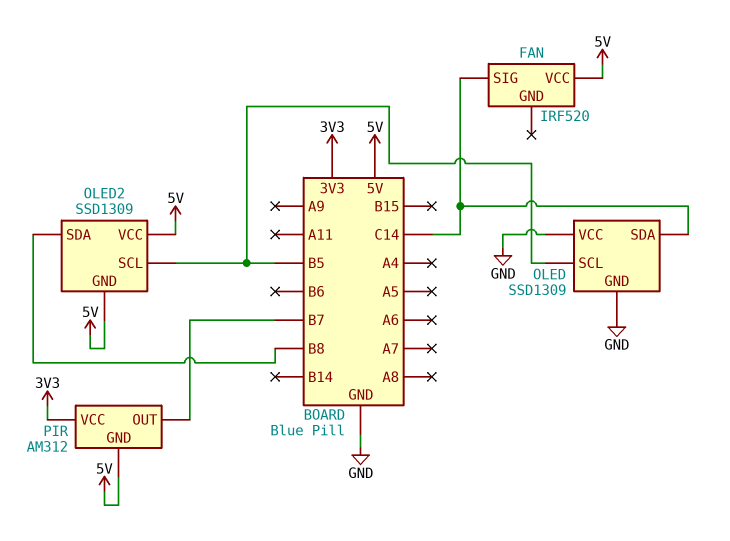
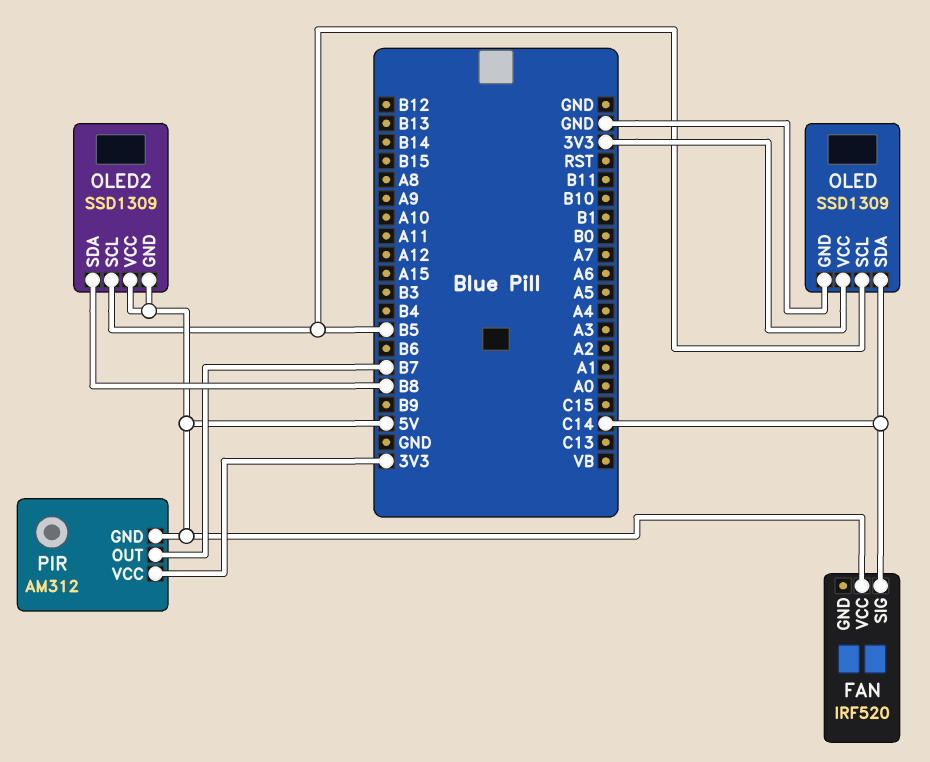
OLED pin VCC: GND -> 3V3

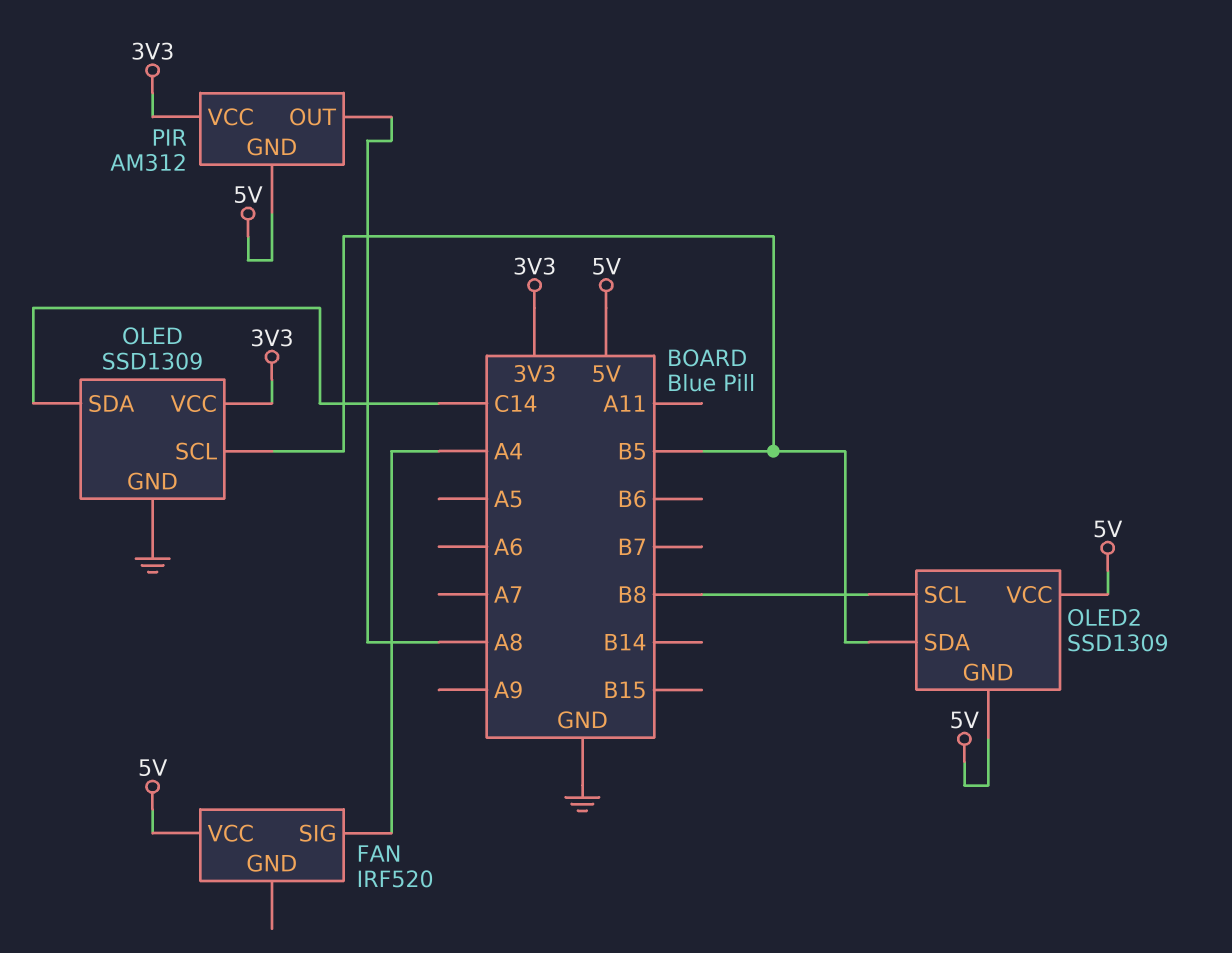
FAN pin SIG: C14 -> A4
OLED2 pin SCL: B5 -> B8
OLED2 pin SDA: B8 -> B5
PIR pin OUT: B7 -> A8

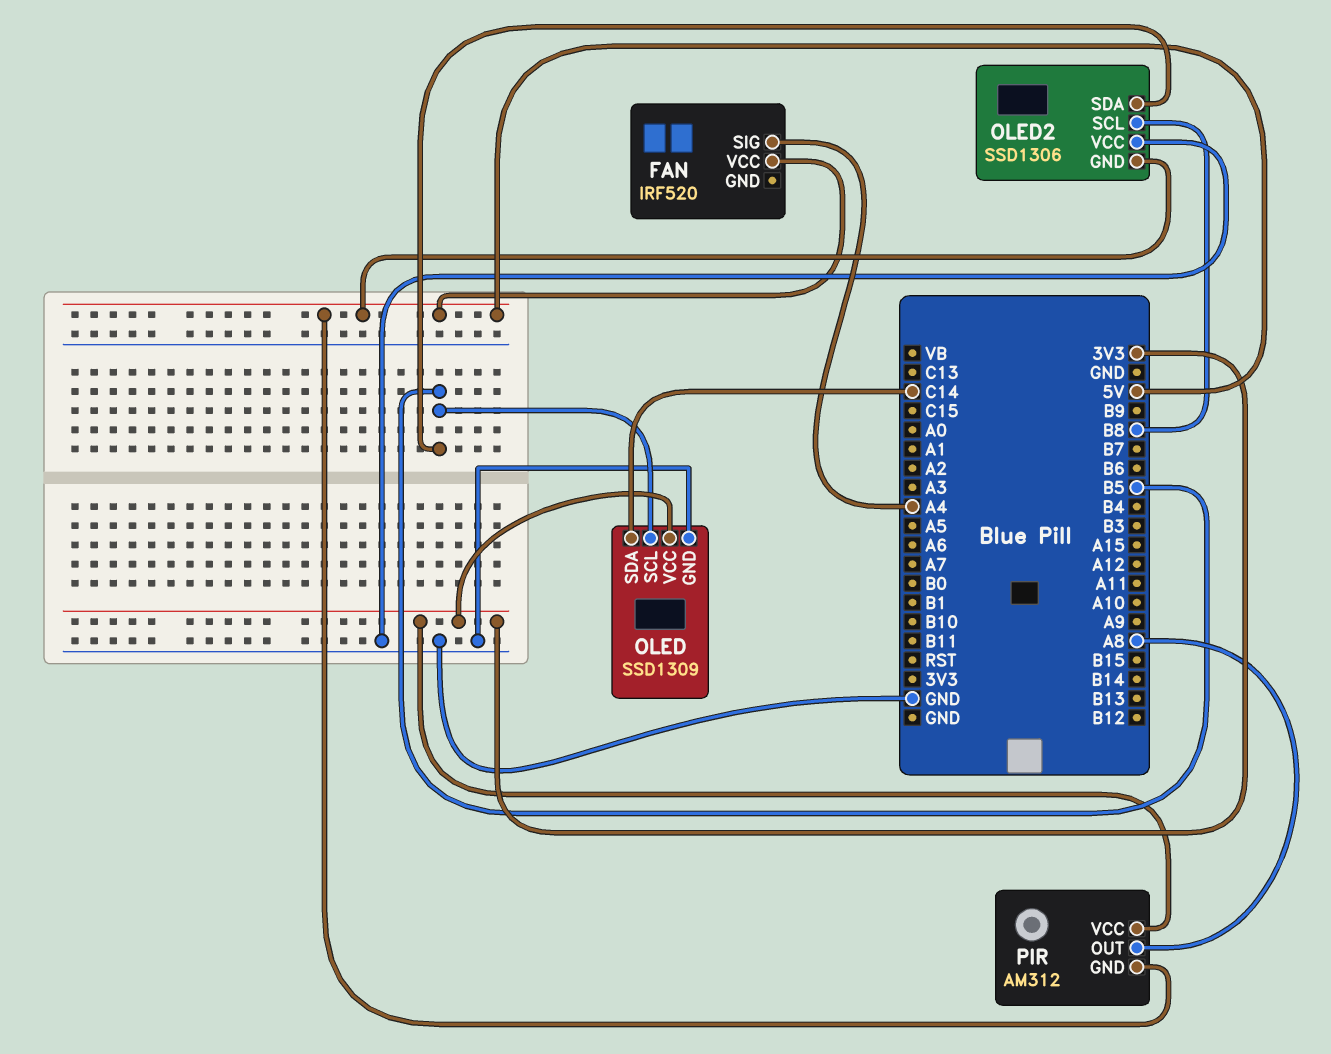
OLED2: SSD1309 -> SSD1306
OLED2 pin VCC: 5V -> GND

